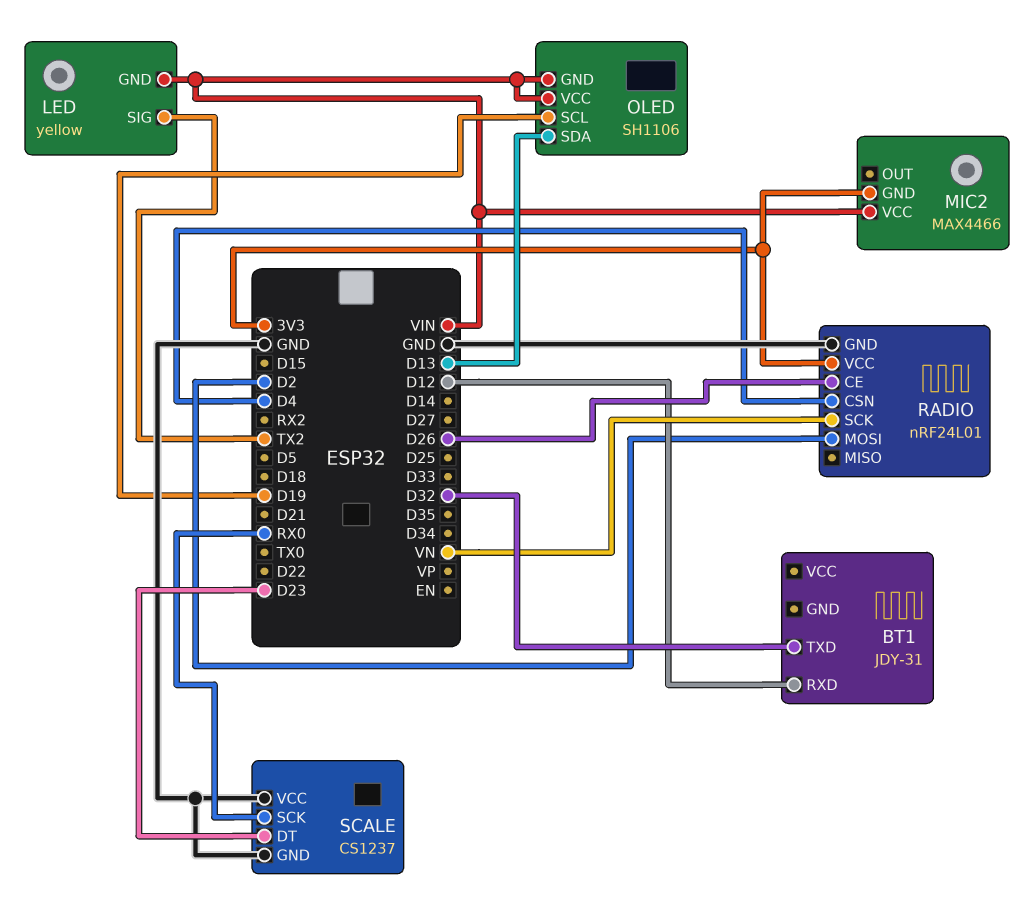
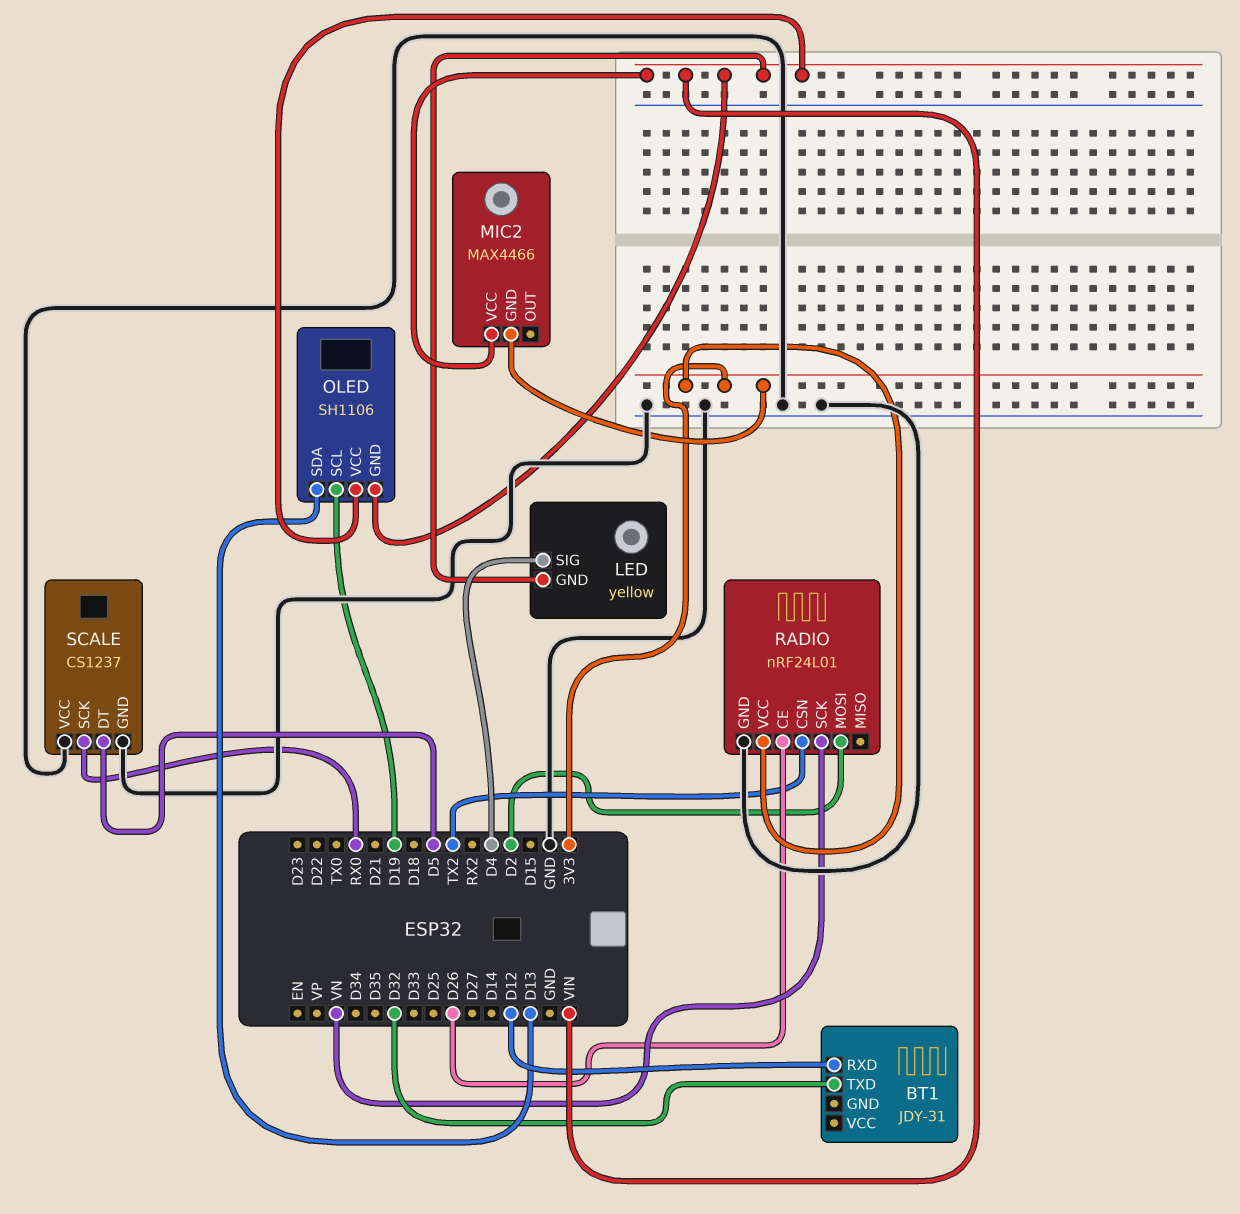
LED pin SIG: TX2 -> D4
RADIO pin CSN: D4 -> TX2
SCALE pin DT: D23 -> D5

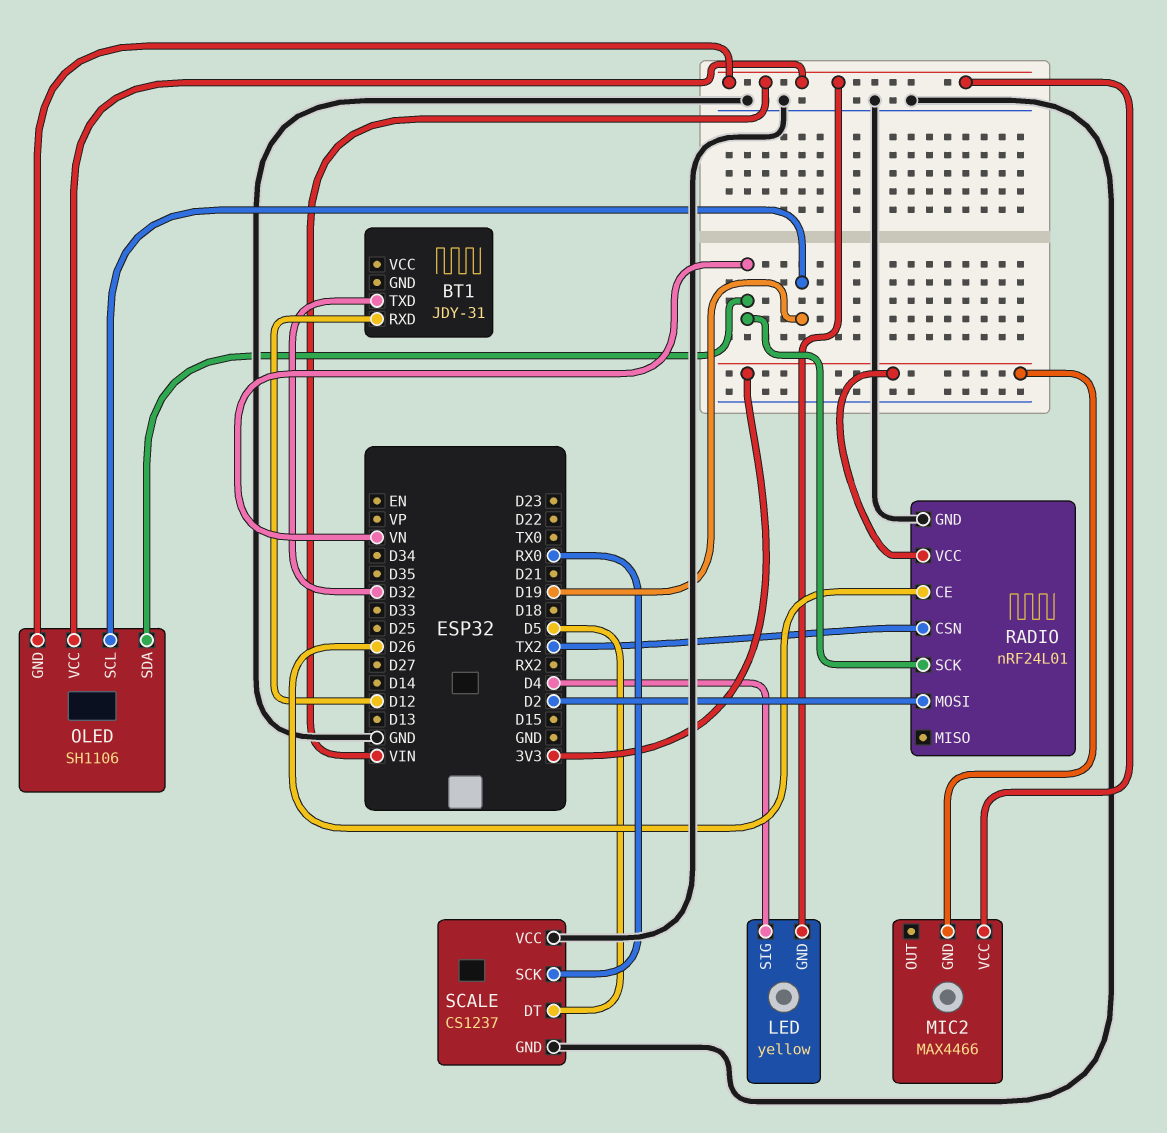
OLED pin SDA: D13 -> VN

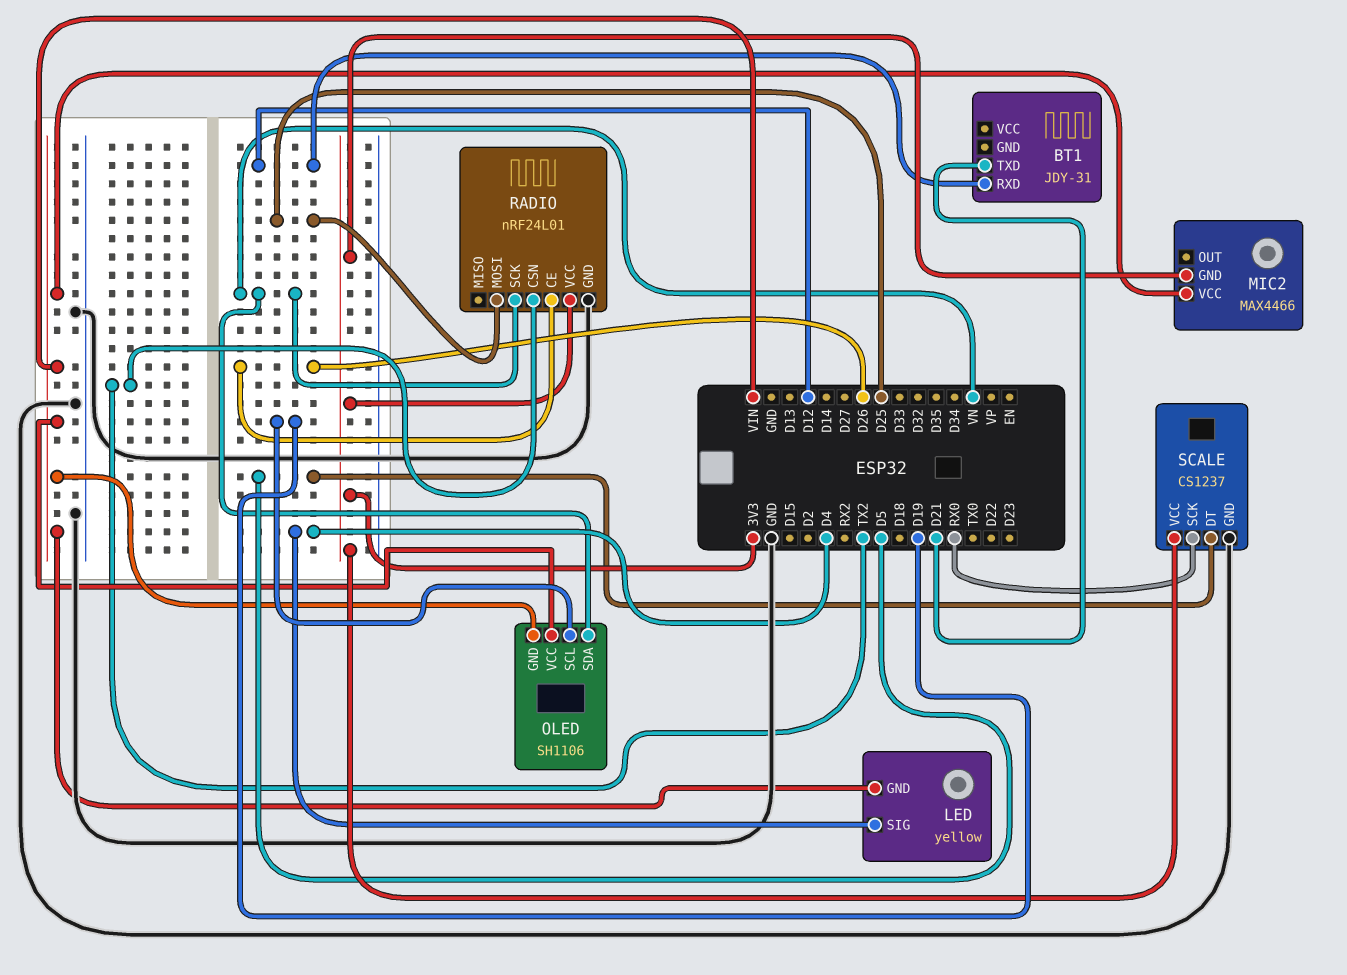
BT1 pin TXD: D32 -> D21
RADIO pin MOSI: D2 -> D25
SCALE pin VCC: GND -> 3V3

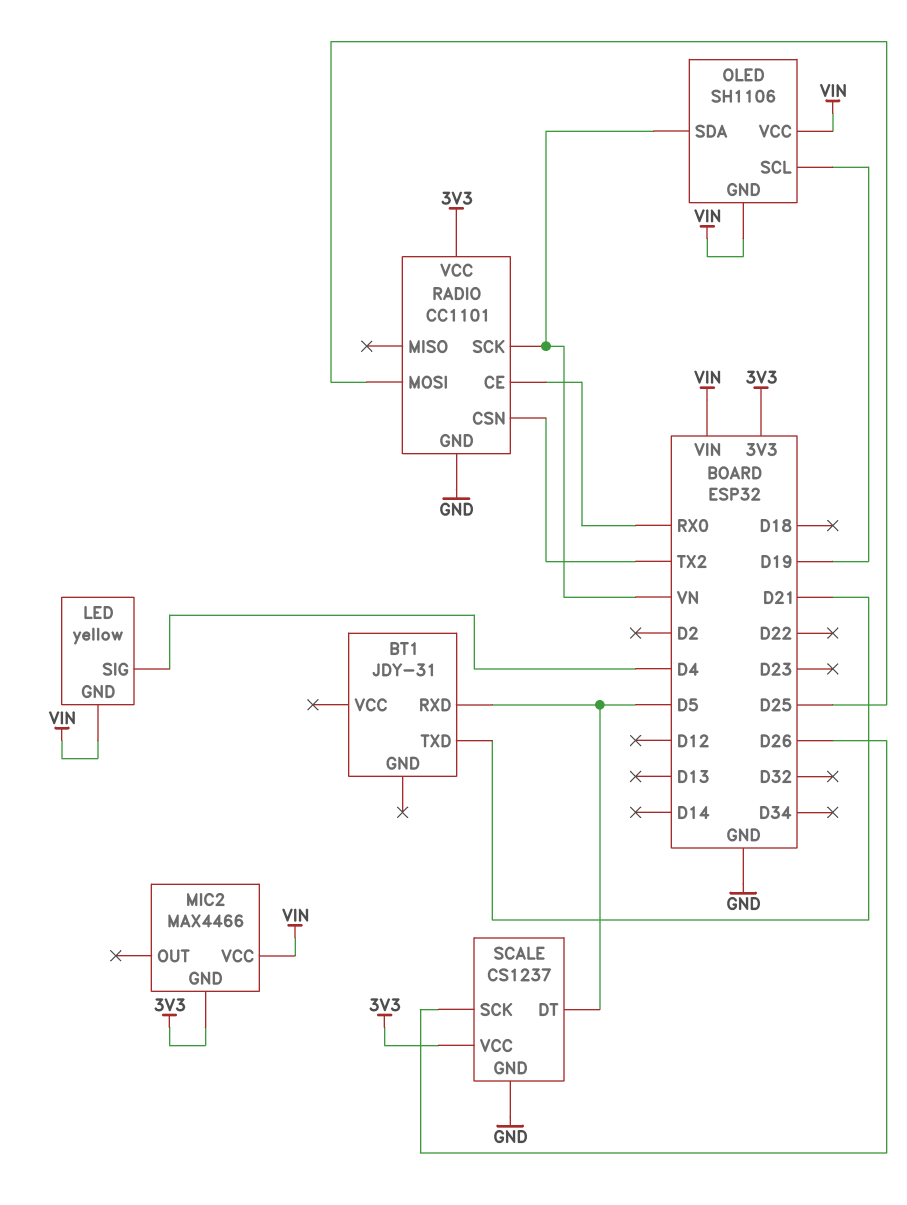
BT1 pin RXD: D12 -> D5
RADIO: nRF24L01 -> CC1101
RADIO pin CE: D26 -> RX0
SCALE pin SCK: RX0 -> D26

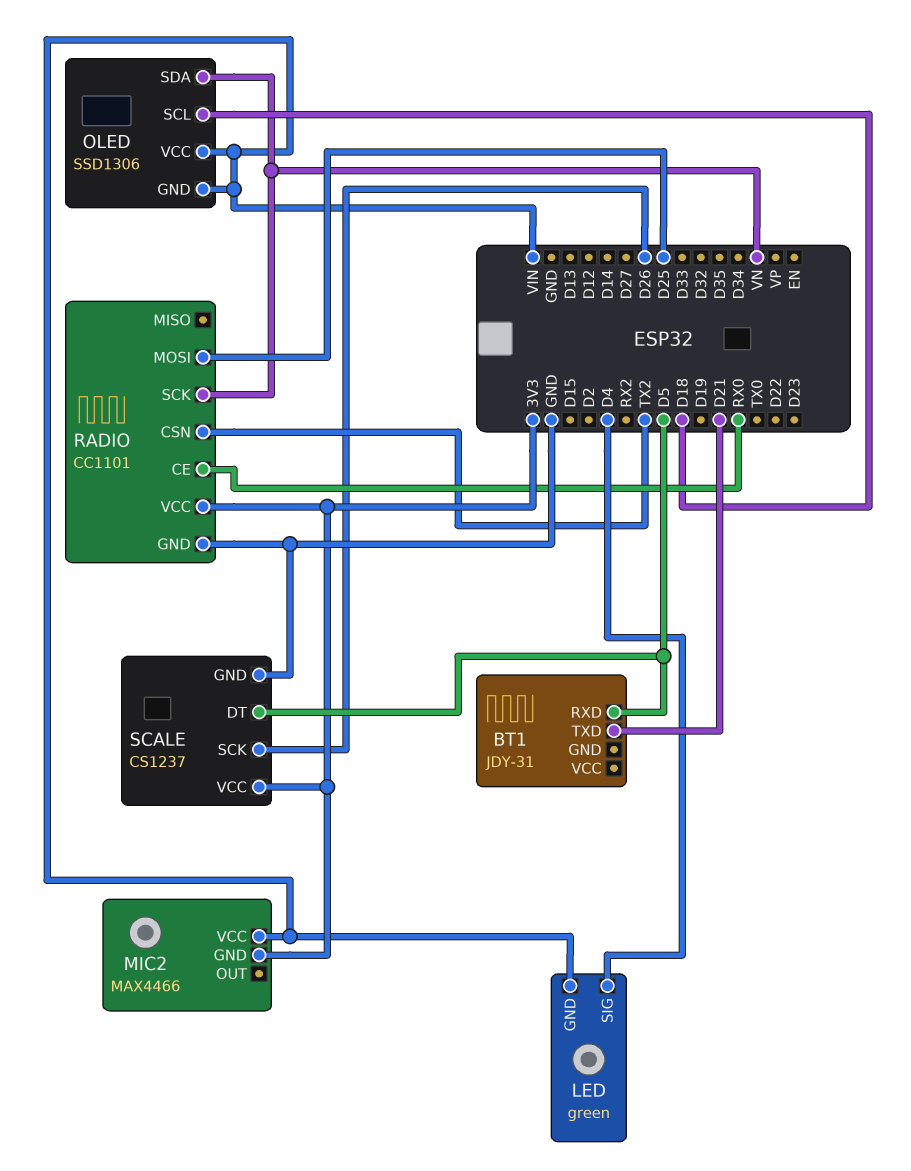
LED: yellow -> green
OLED: SH1106 -> SSD1306
OLED pin SCL: D19 -> D18

